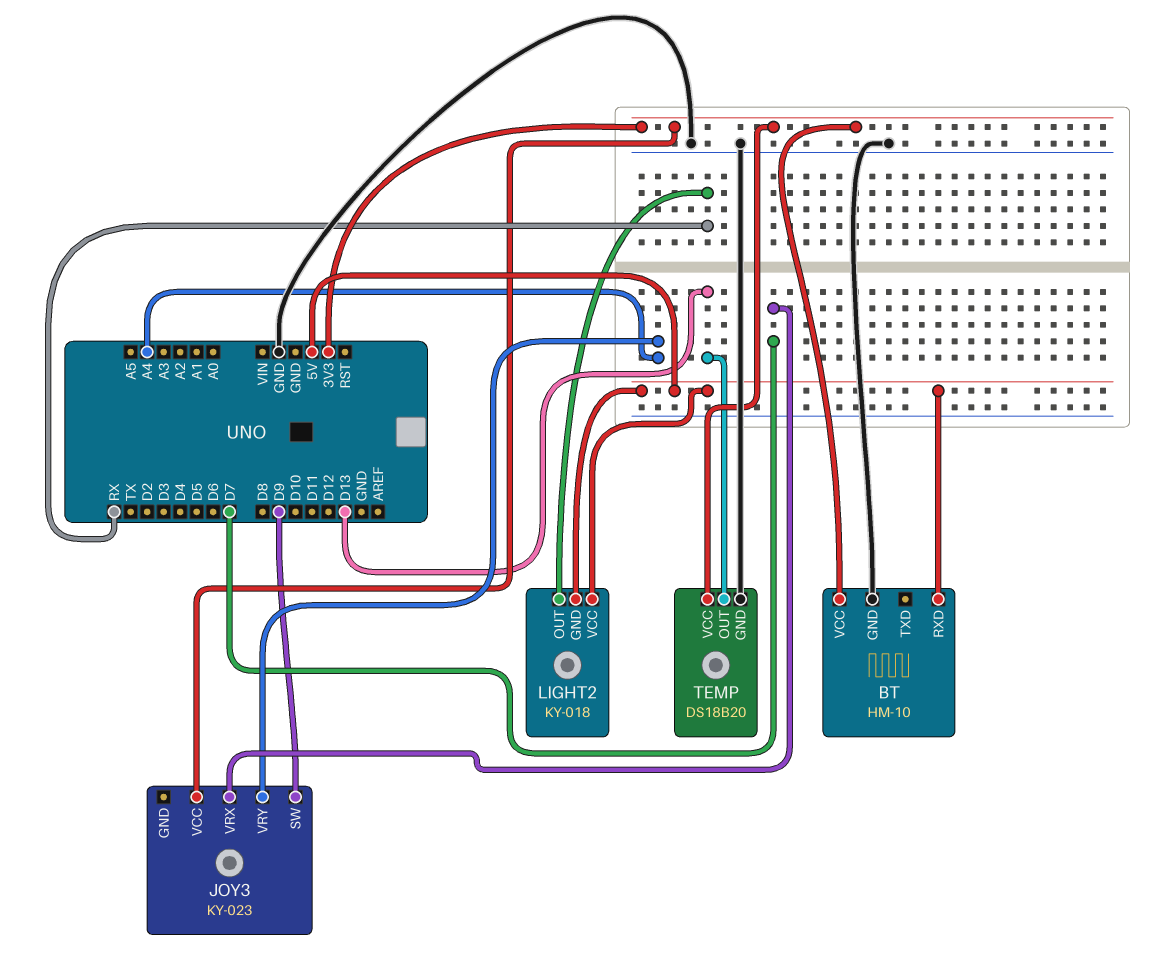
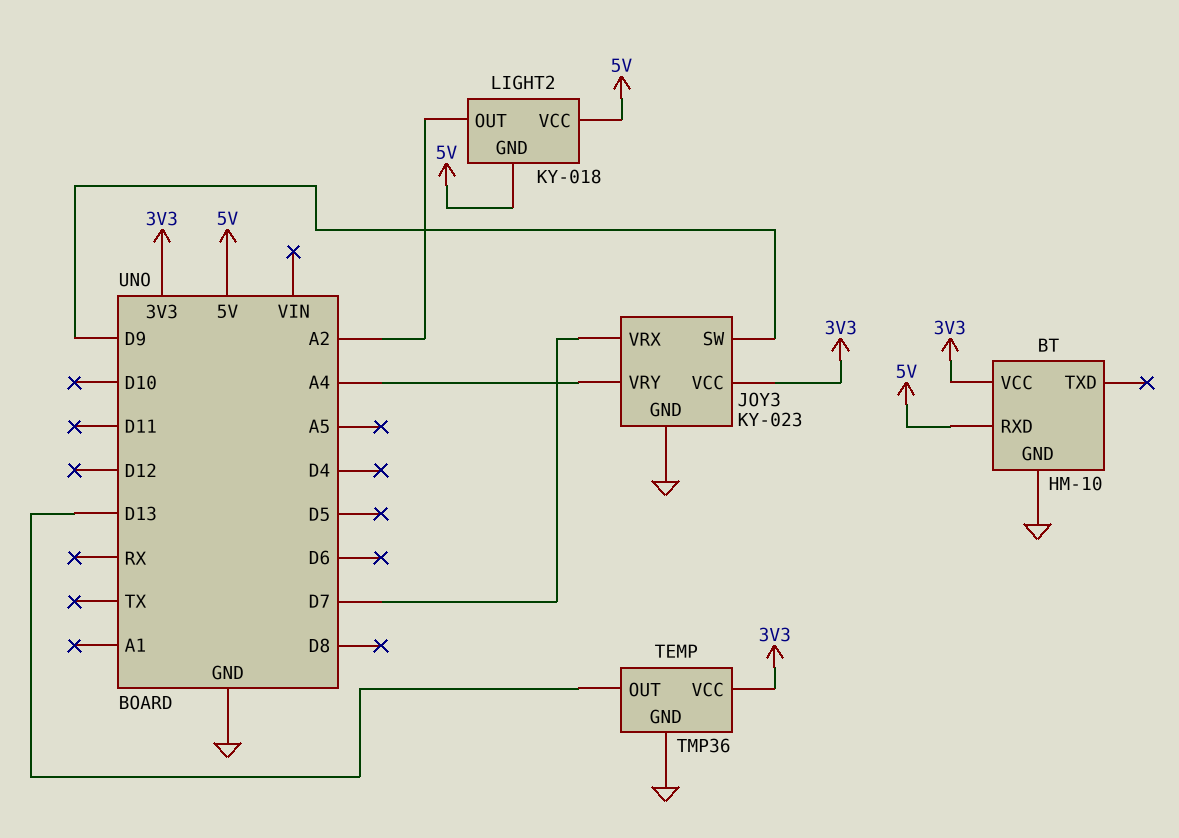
JOY3 pin GND: none -> GND
LIGHT2 pin OUT: RX -> A2
TEMP: DS18B20 -> TMP36

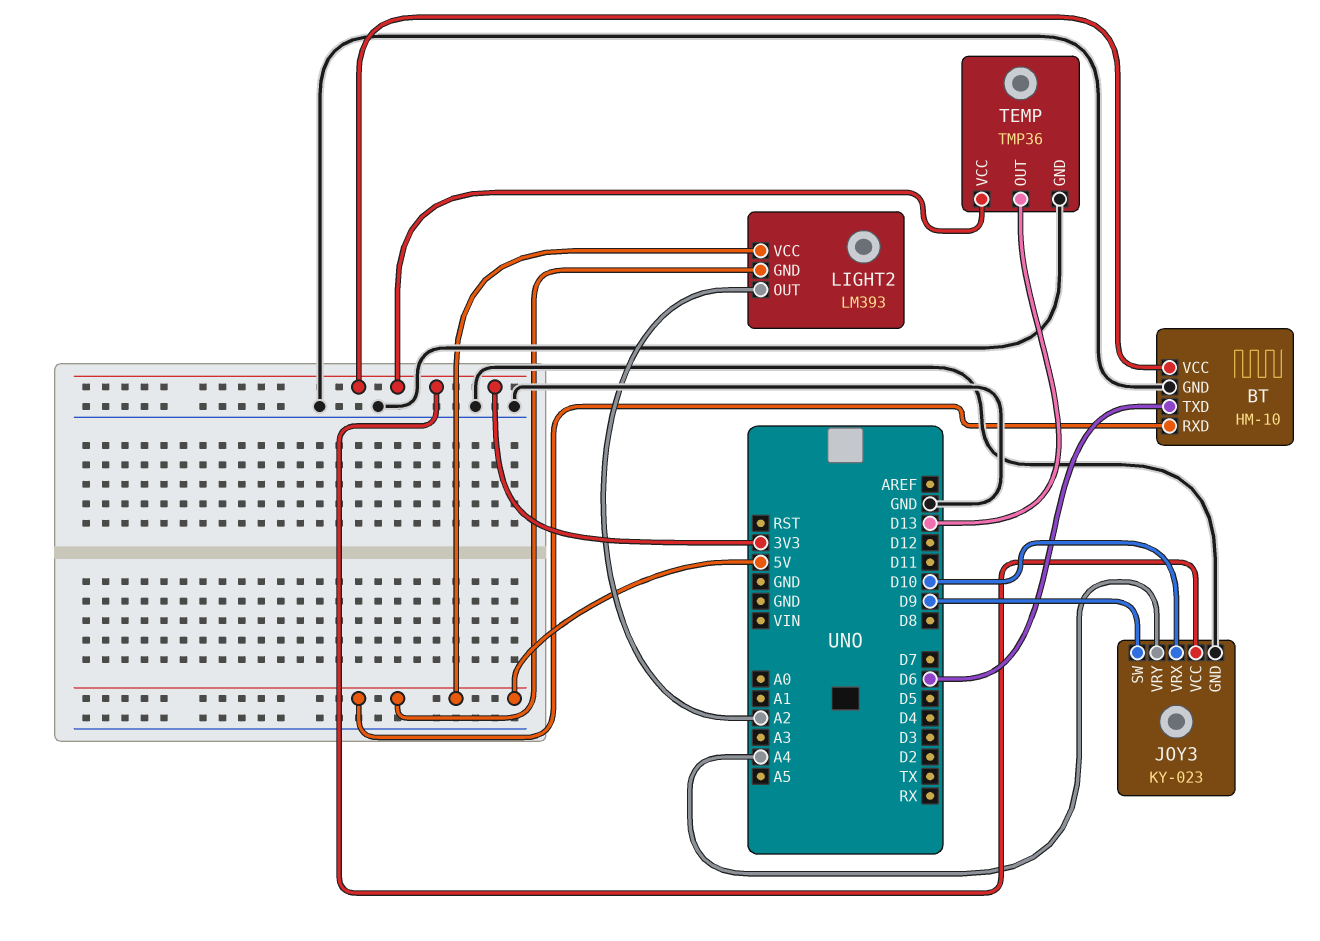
BT pin TXD: none -> D6
JOY3 pin VRX: D7 -> D10
LIGHT2: KY-018 -> LM393

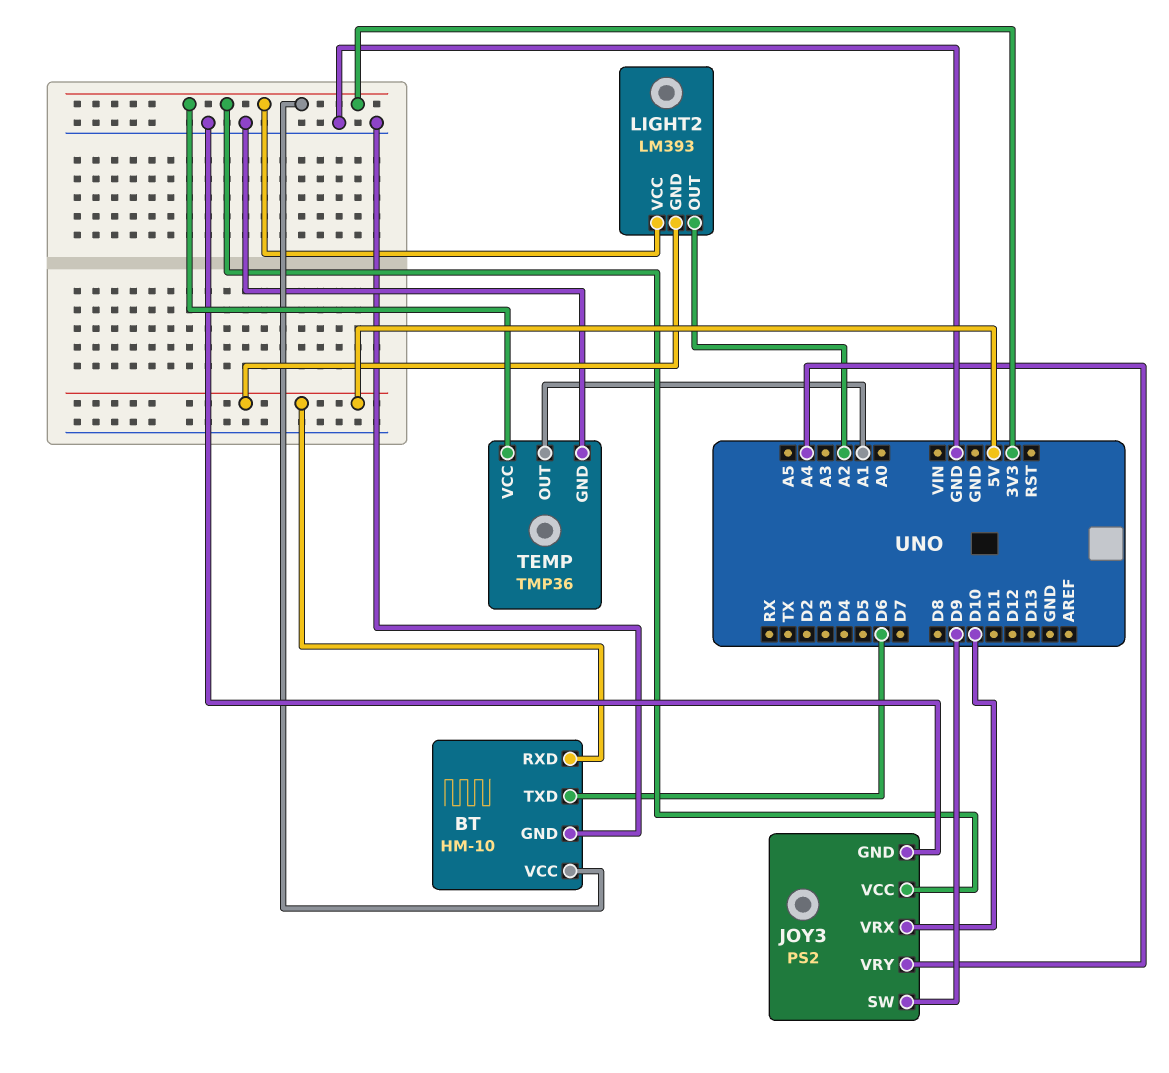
JOY3: KY-023 -> PS2
LIGHT2 pin VCC: 5V -> 3V3
TEMP pin OUT: D13 -> A1

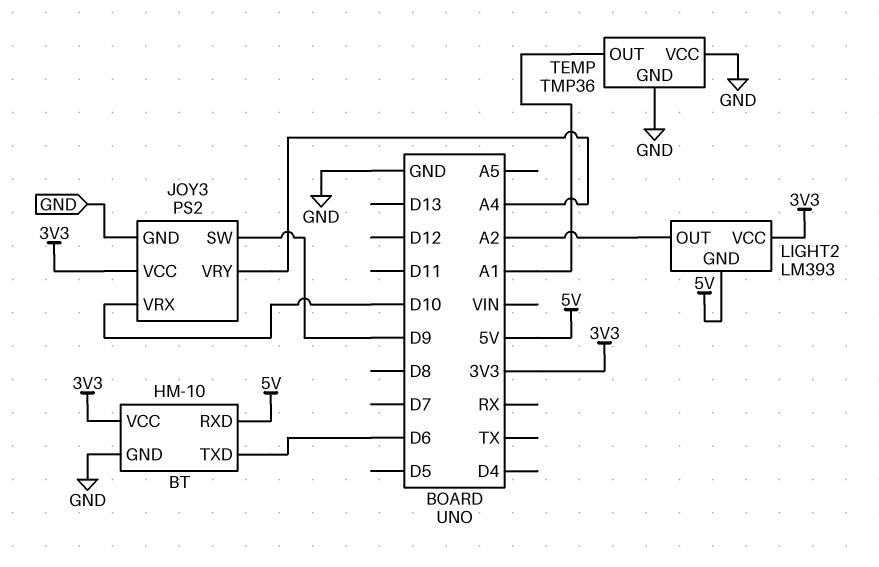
TEMP pin VCC: 3V3 -> GND

